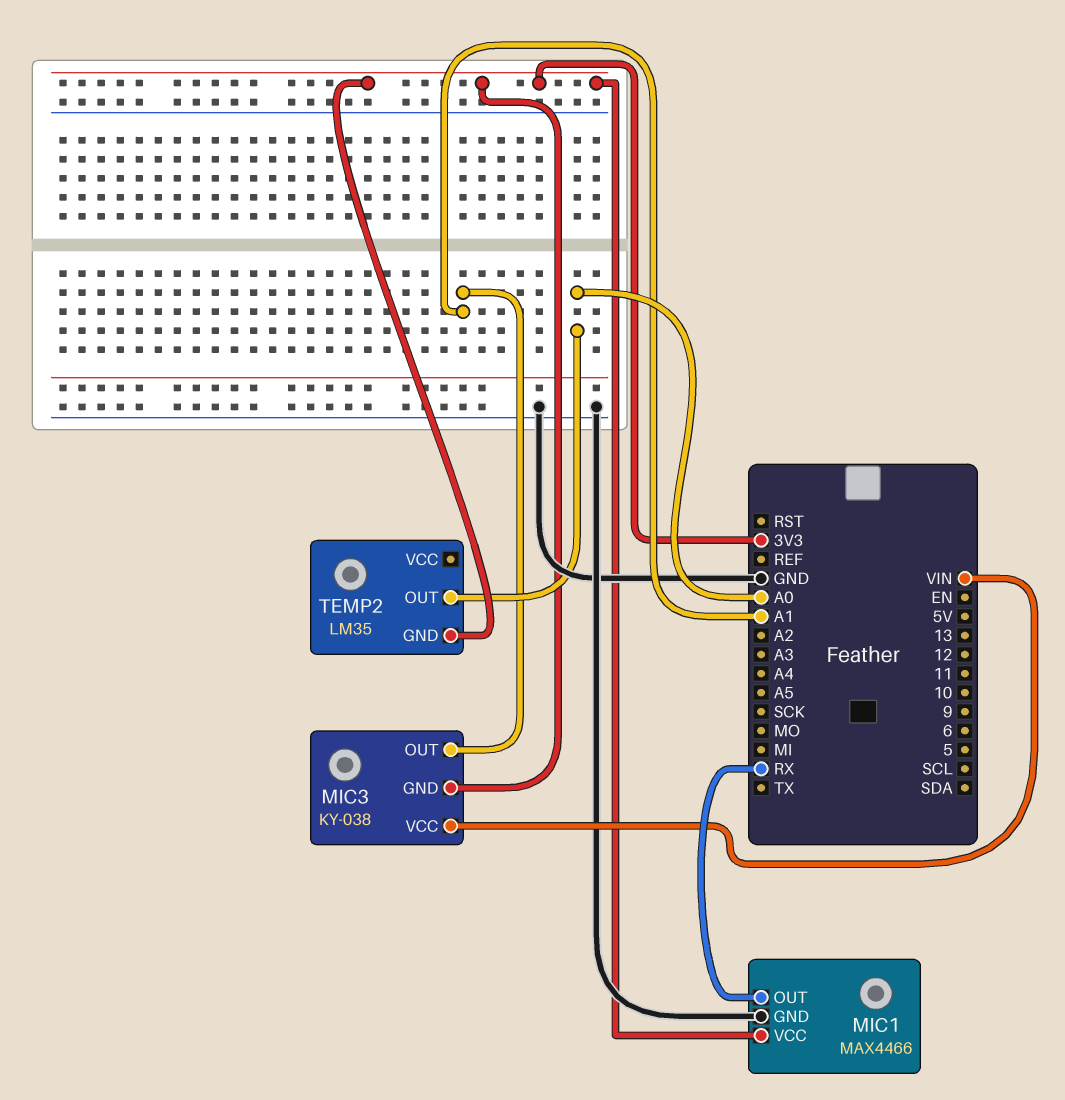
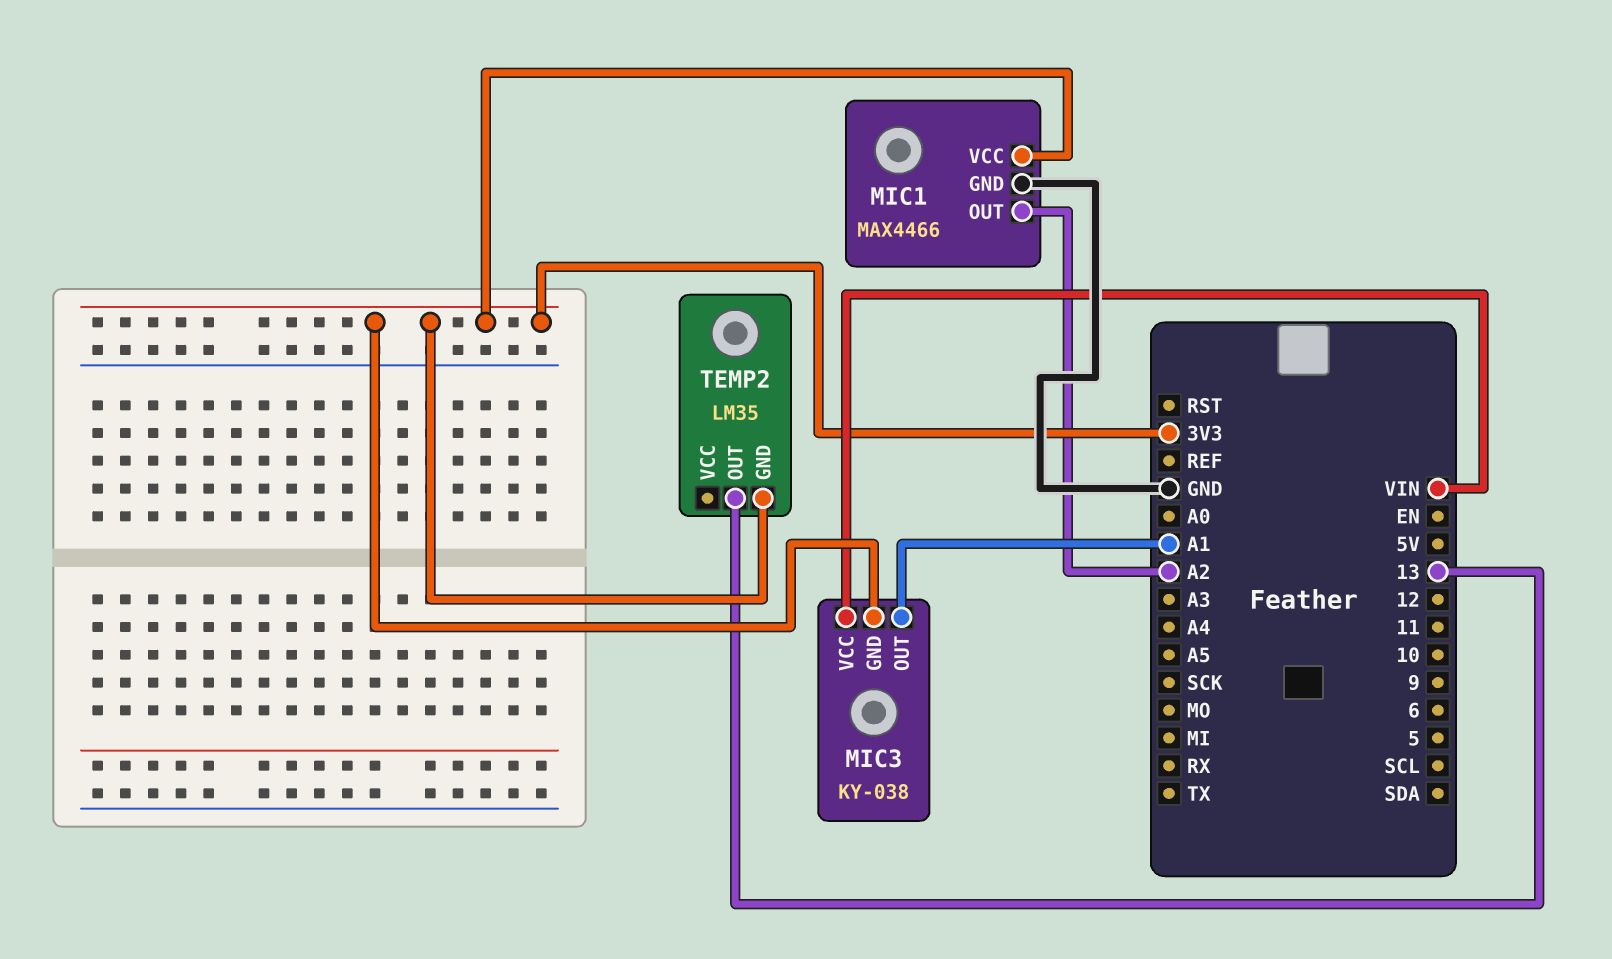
MIC1 pin OUT: RX -> A2
TEMP2 pin OUT: A0 -> 13

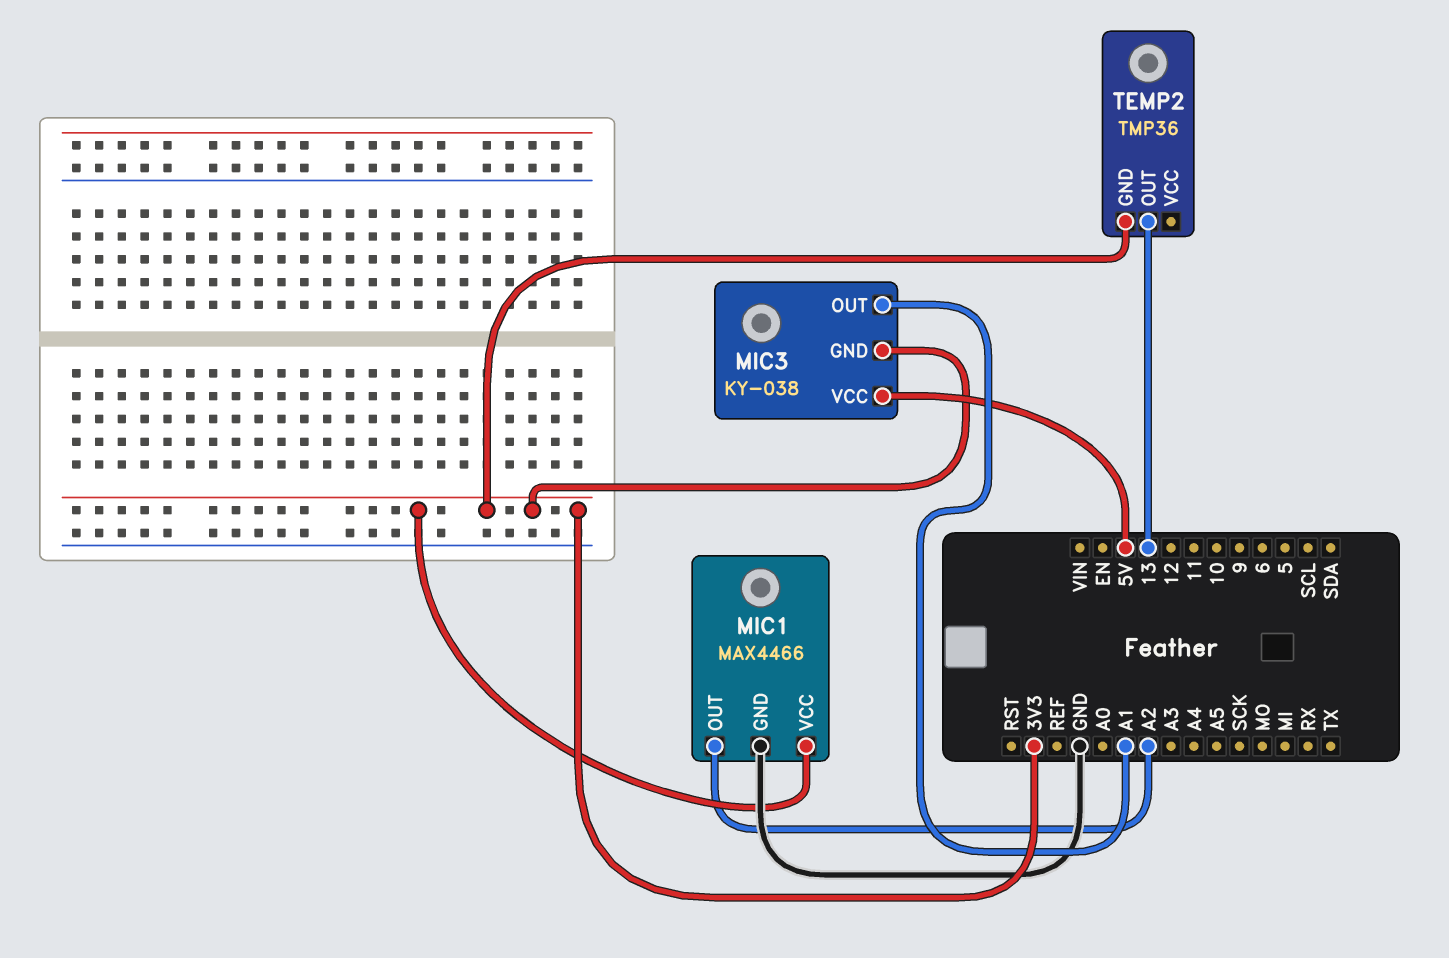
MIC3 pin VCC: VIN -> 5V
TEMP2: LM35 -> TMP36

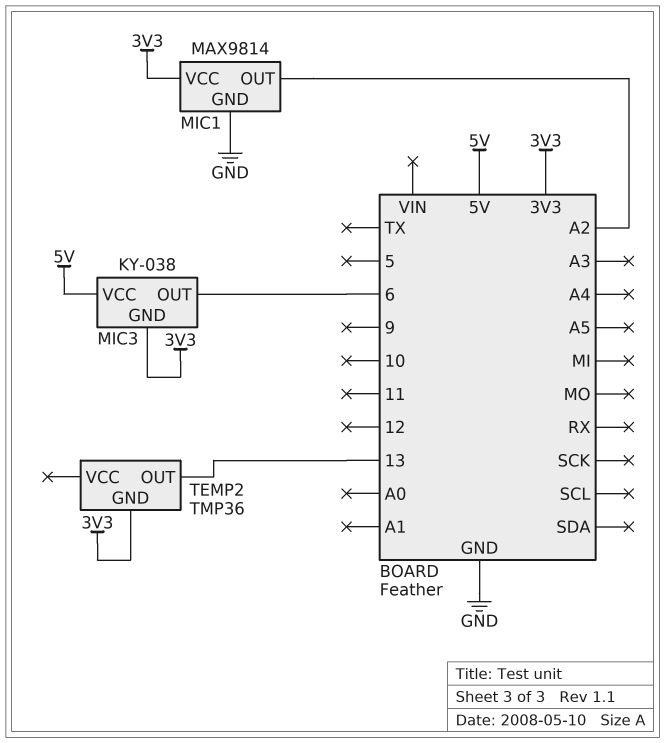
MIC1: MAX4466 -> MAX9814
MIC3 pin OUT: A1 -> 6

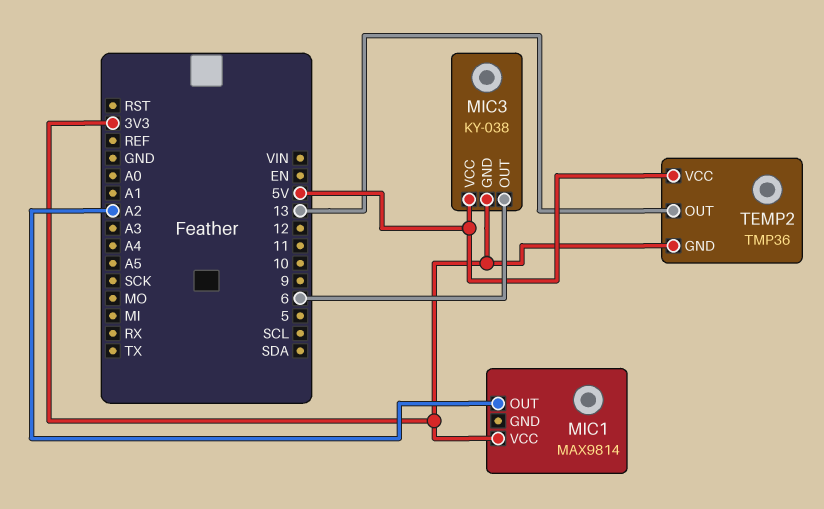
MIC1 pin GND: GND -> none
TEMP2 pin VCC: none -> 5V

